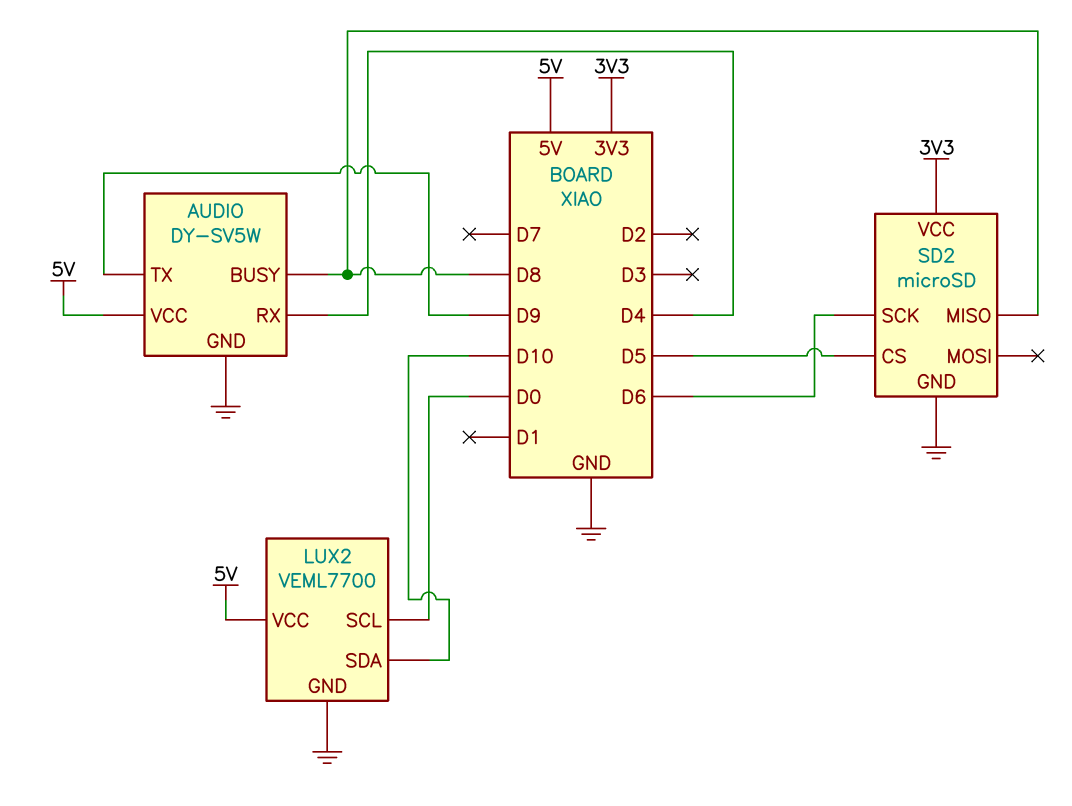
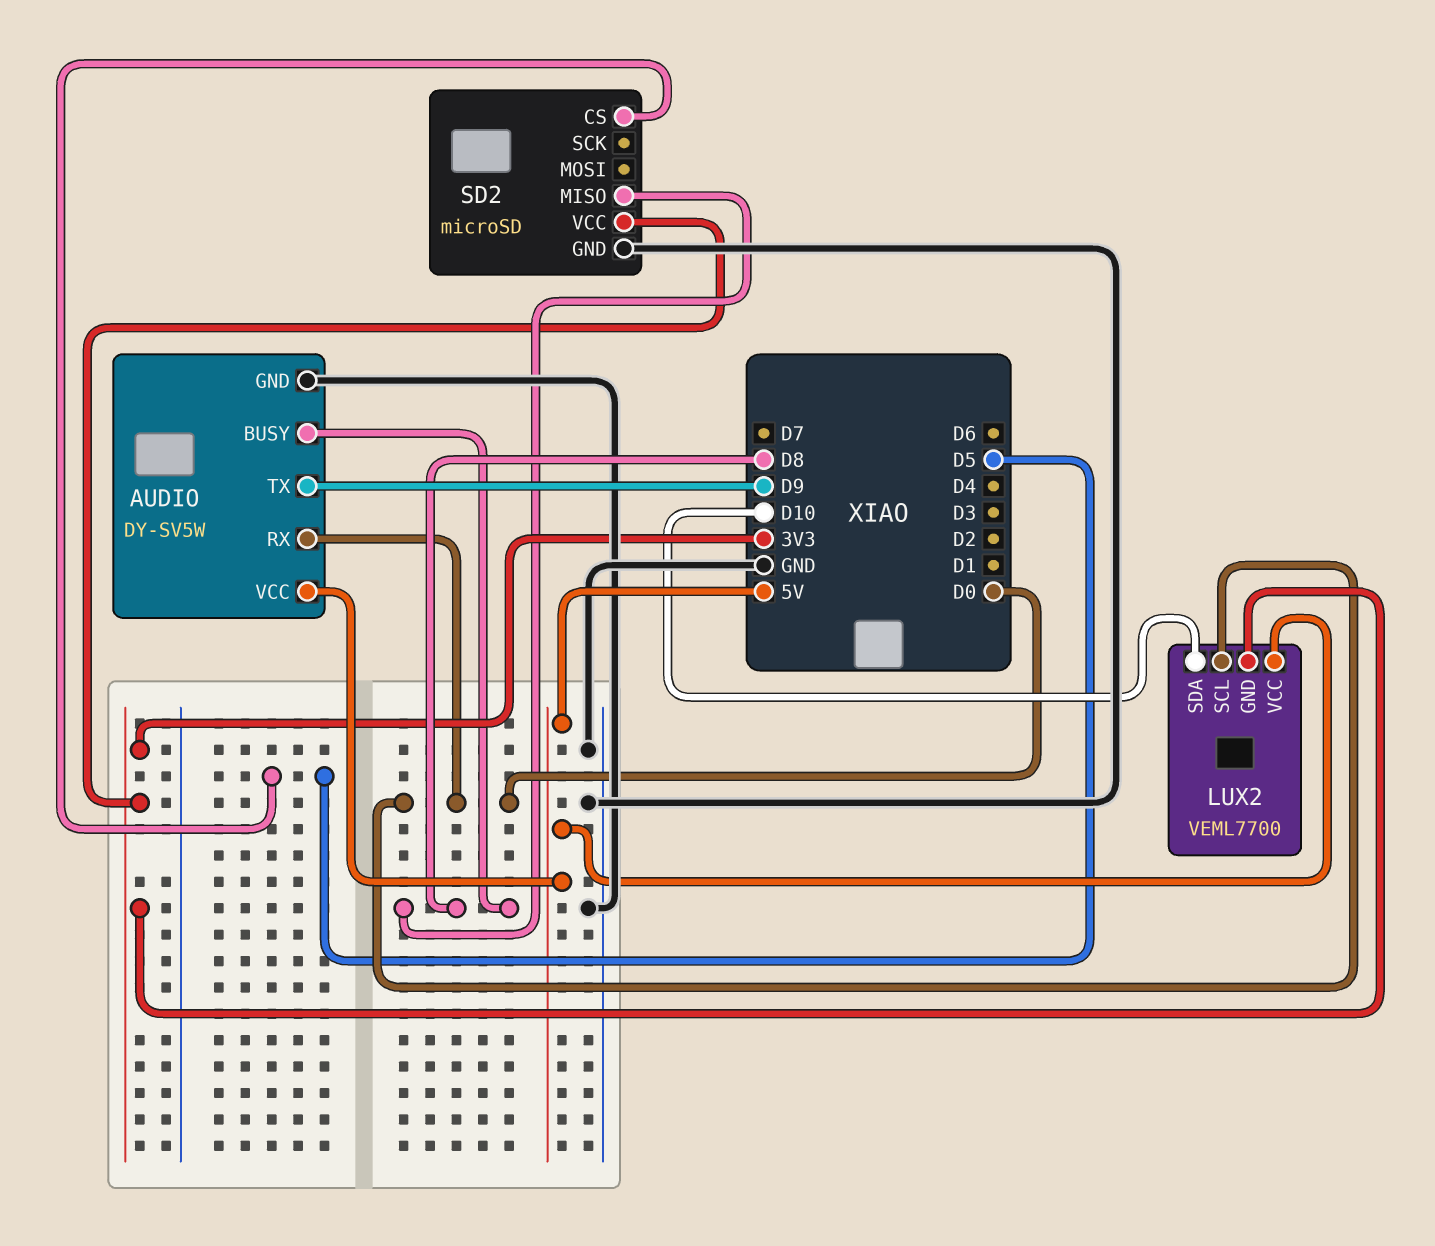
AUDIO pin RX: D4 -> D0
LUX2 pin GND: GND -> 3V3
SD2 pin SCK: D6 -> none

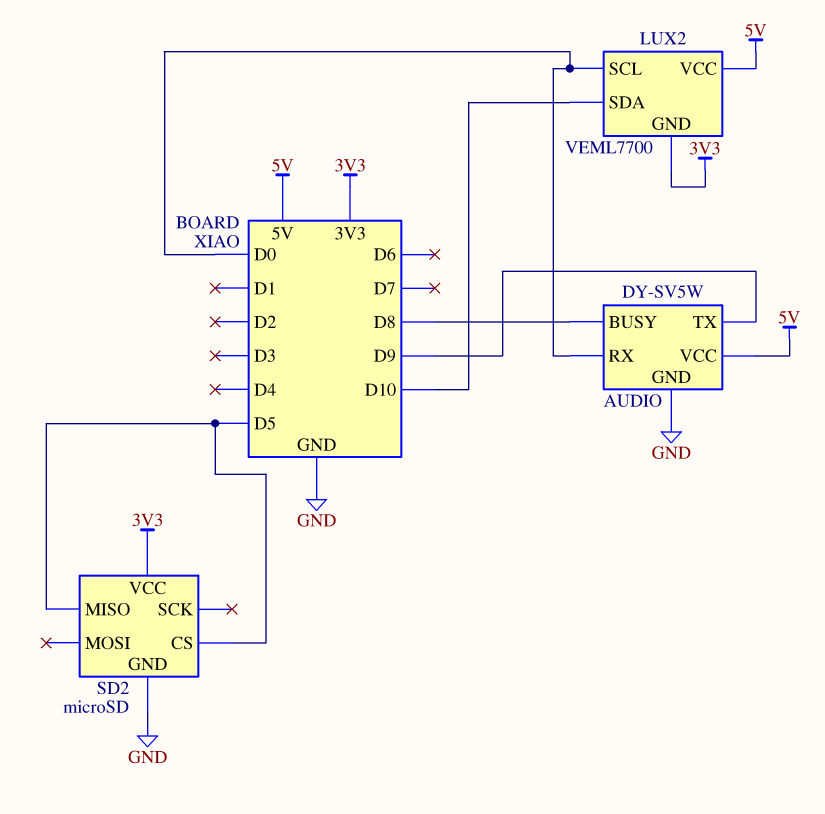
SD2 pin MISO: D8 -> D5

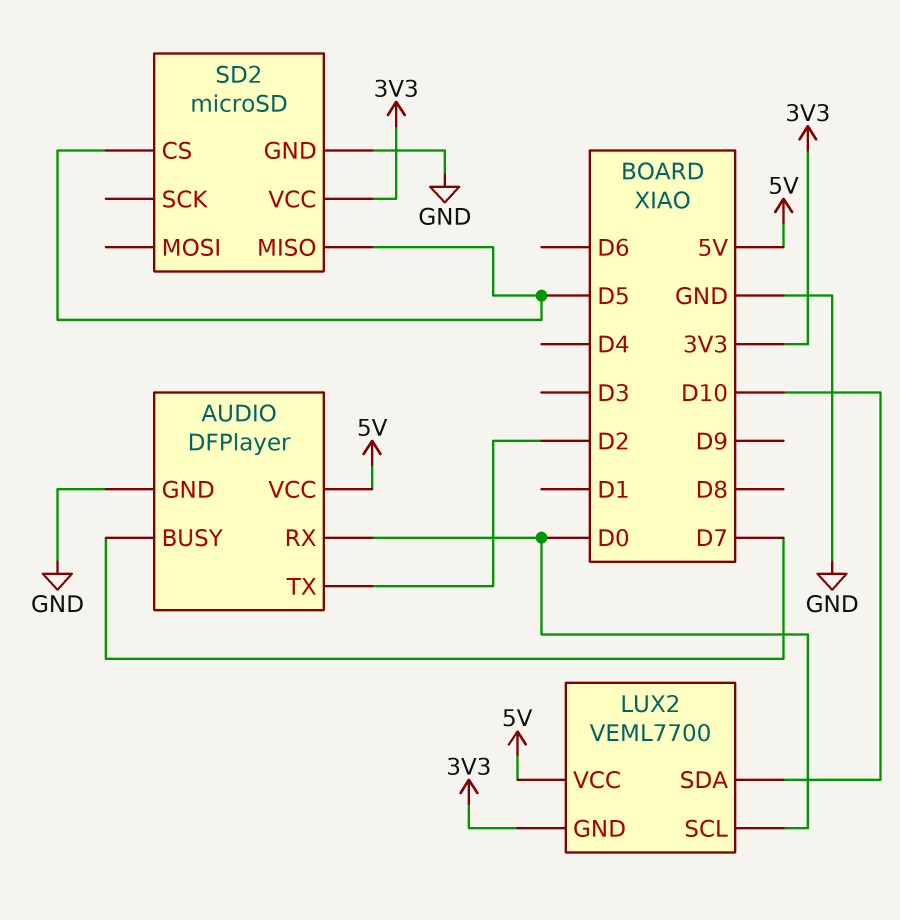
AUDIO: DY-SV5W -> DFPlayer
AUDIO pin BUSY: D8 -> D7
AUDIO pin TX: D9 -> D2

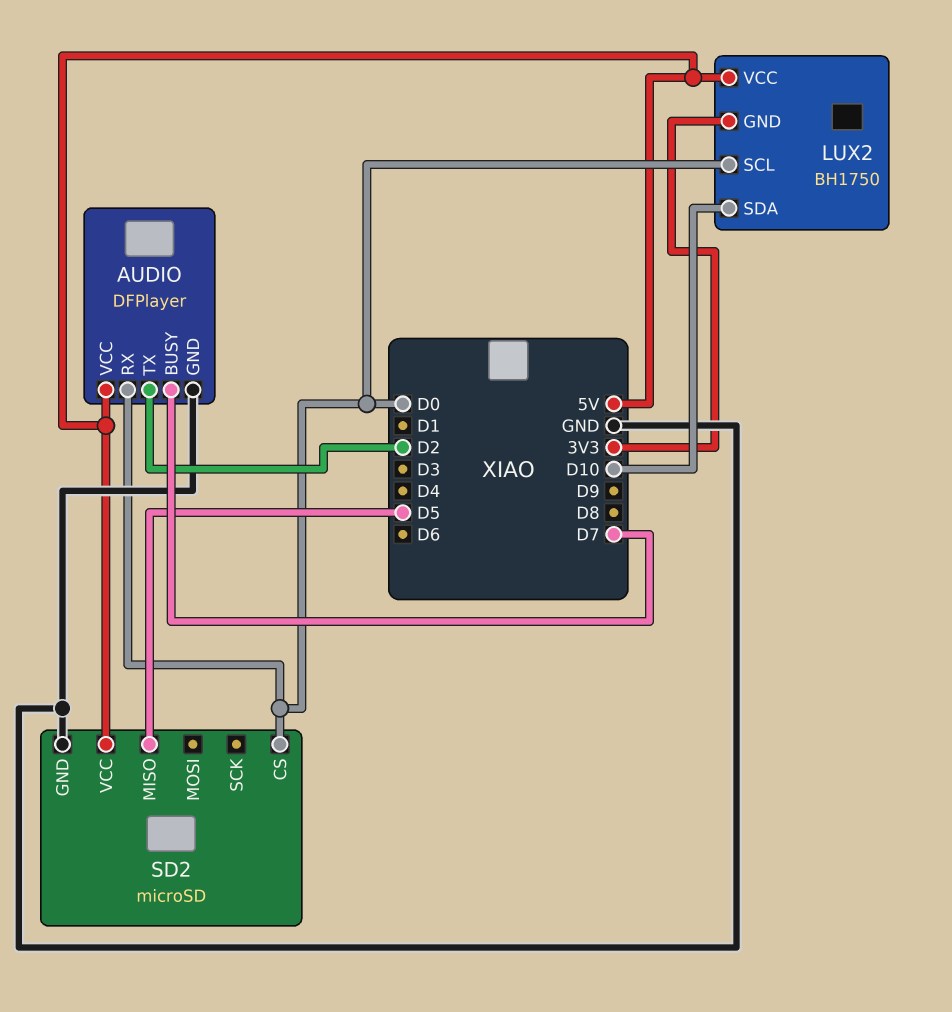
LUX2: VEML7700 -> BH1750
SD2 pin CS: D5 -> D0
SD2 pin VCC: 3V3 -> 5V

